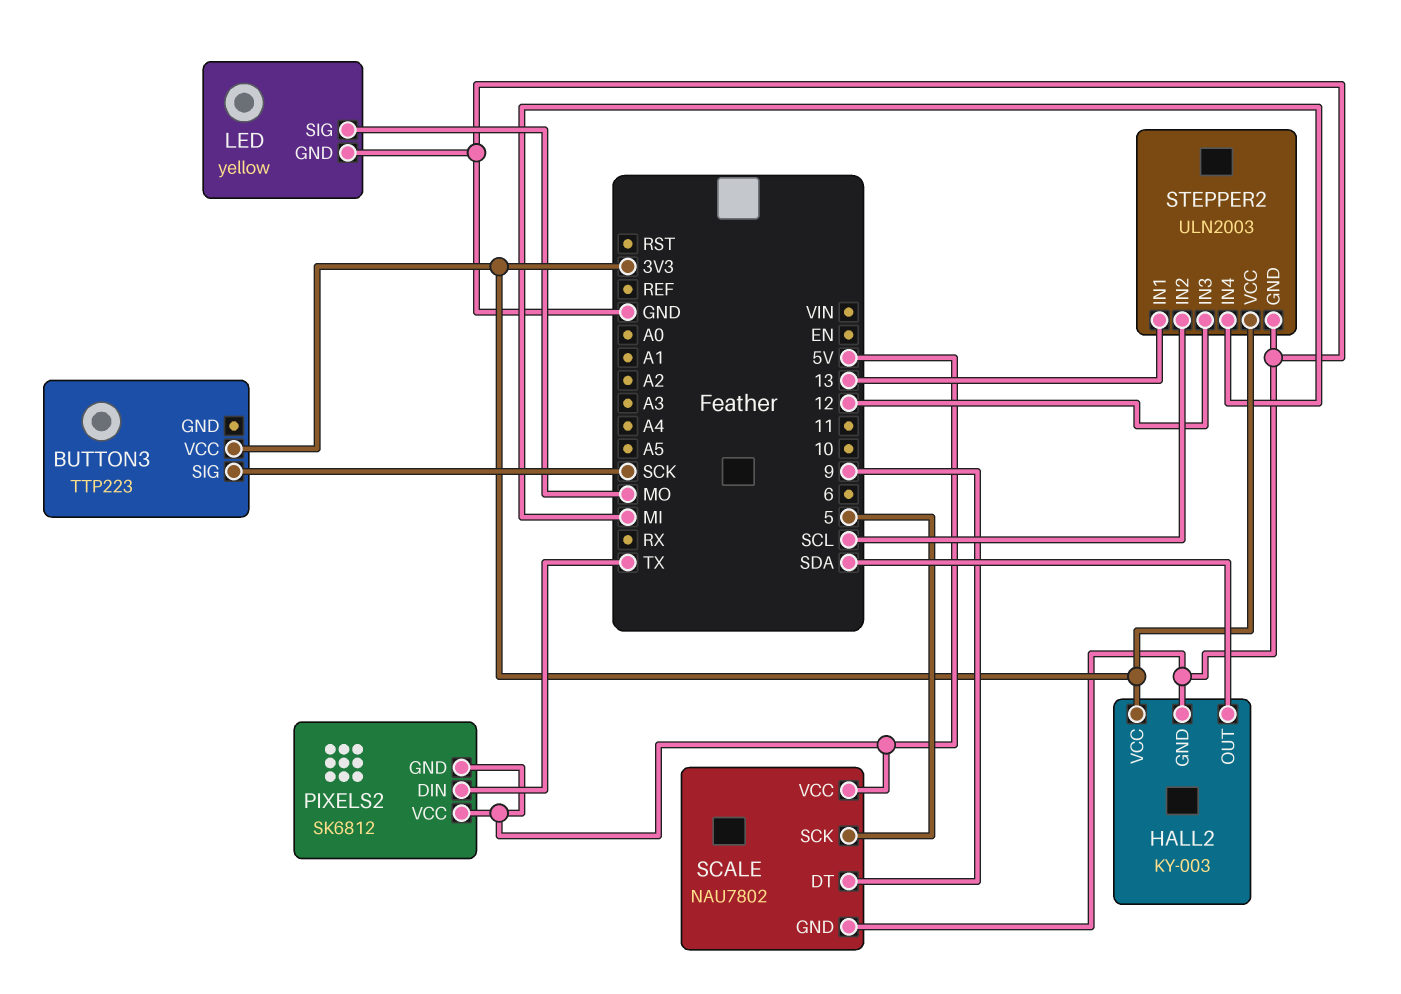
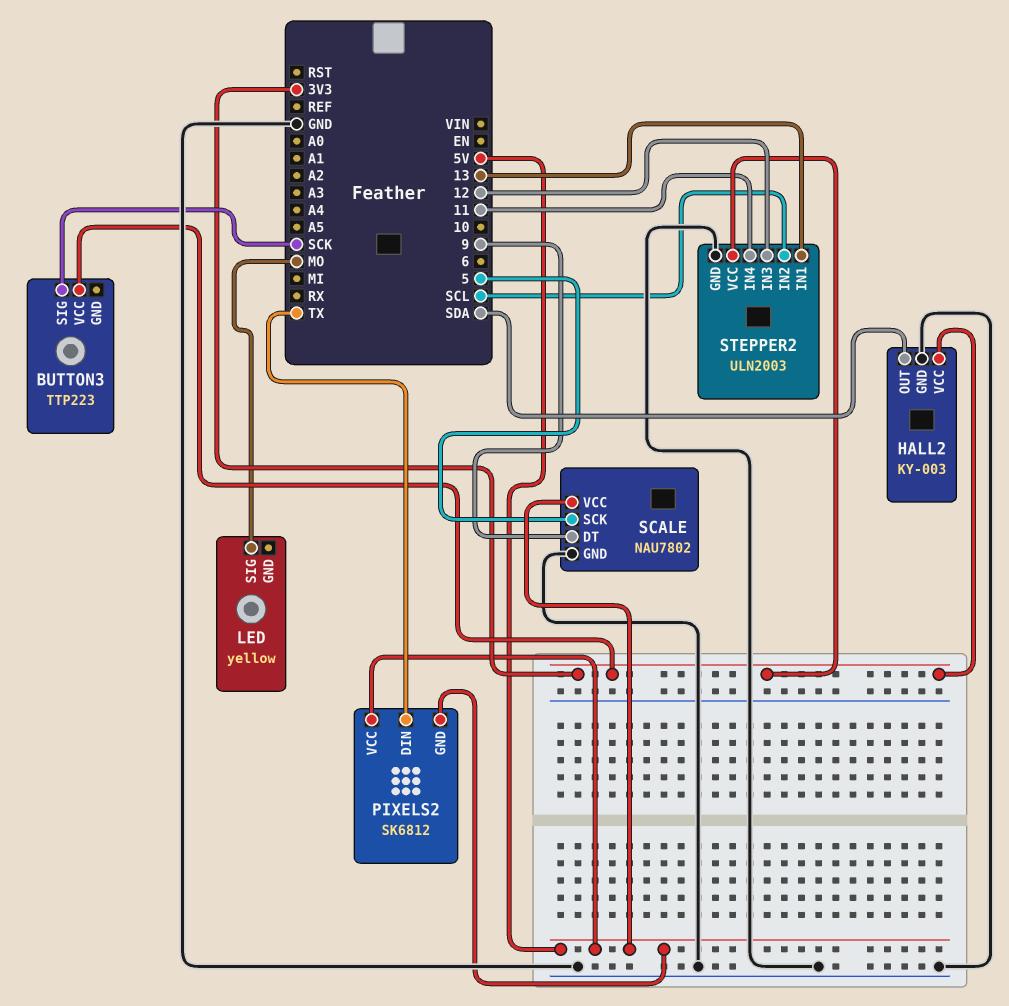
LED pin GND: GND -> none
STEPPER2 pin IN4: MI -> 11

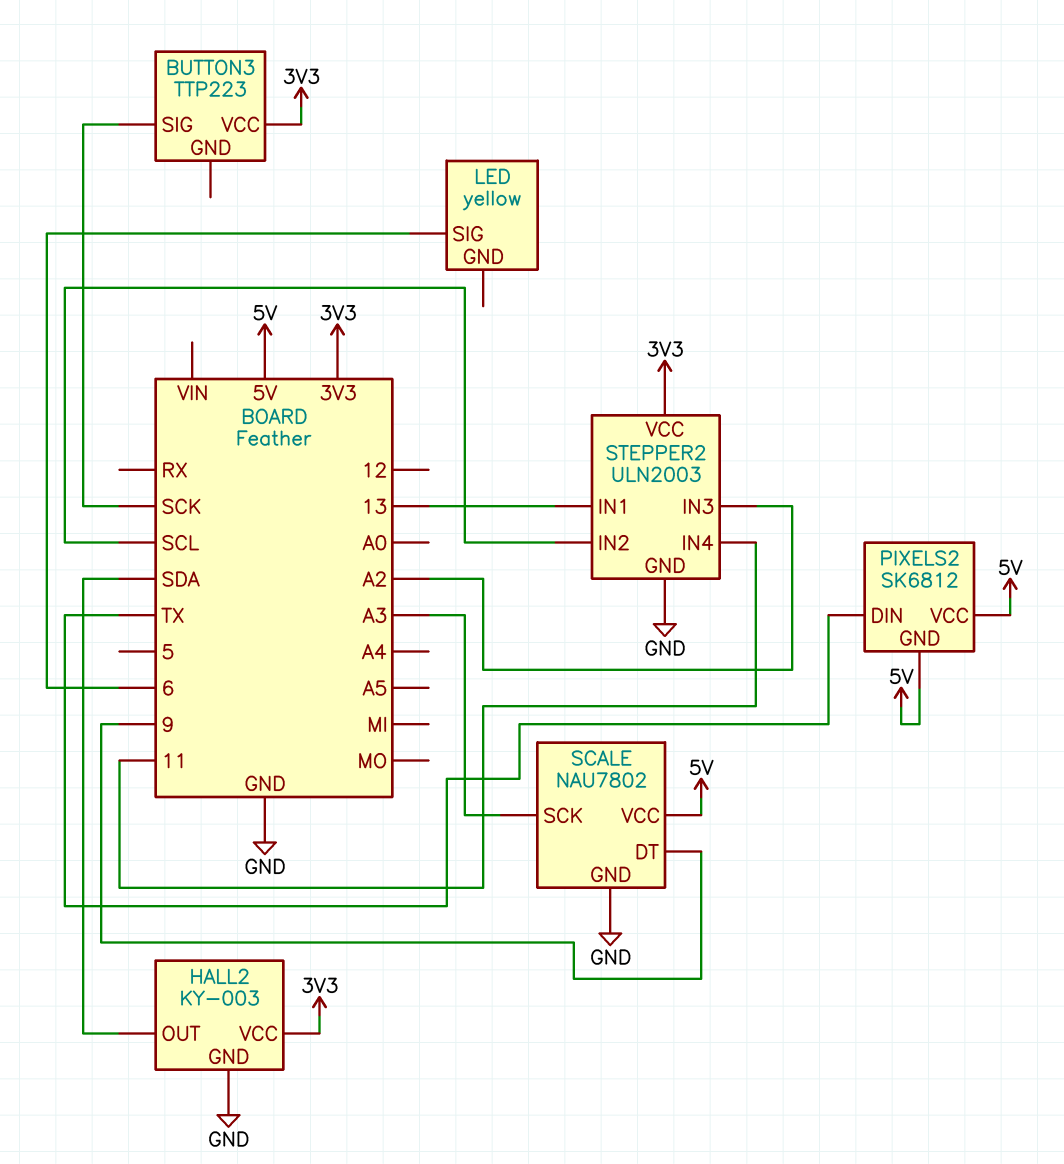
LED pin SIG: MO -> 6
SCALE pin SCK: 5 -> A3
STEPPER2 pin IN3: 12 -> A2

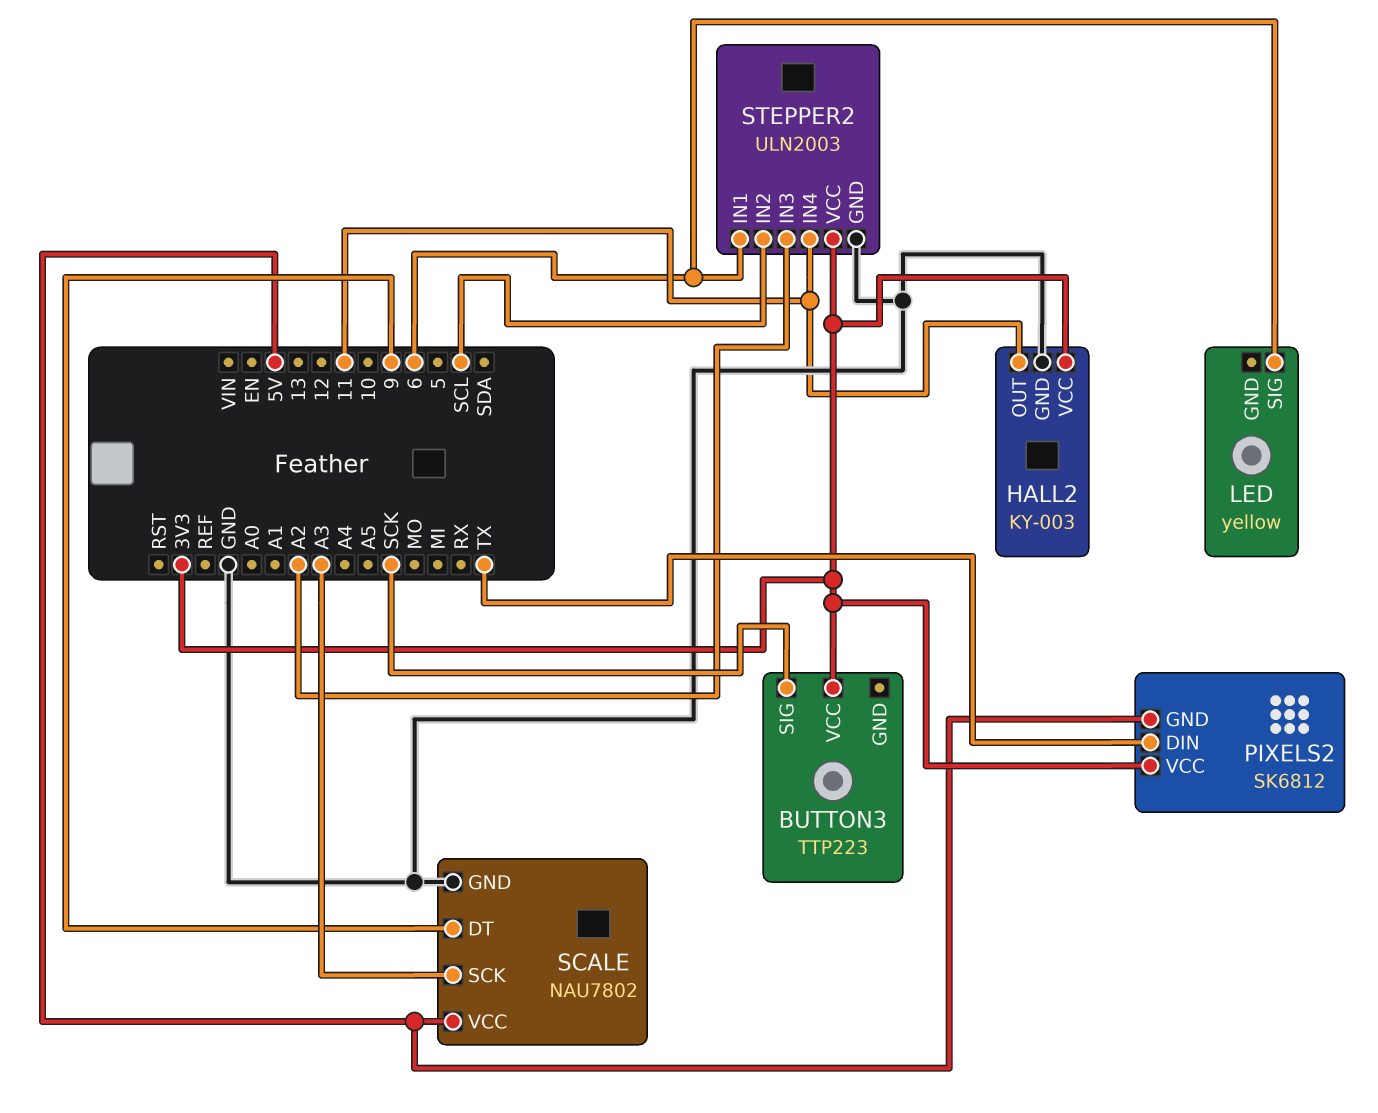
HALL2 pin OUT: SDA -> 11
PIXELS2 pin VCC: 5V -> 3V3
STEPPER2 pin IN1: 13 -> 6

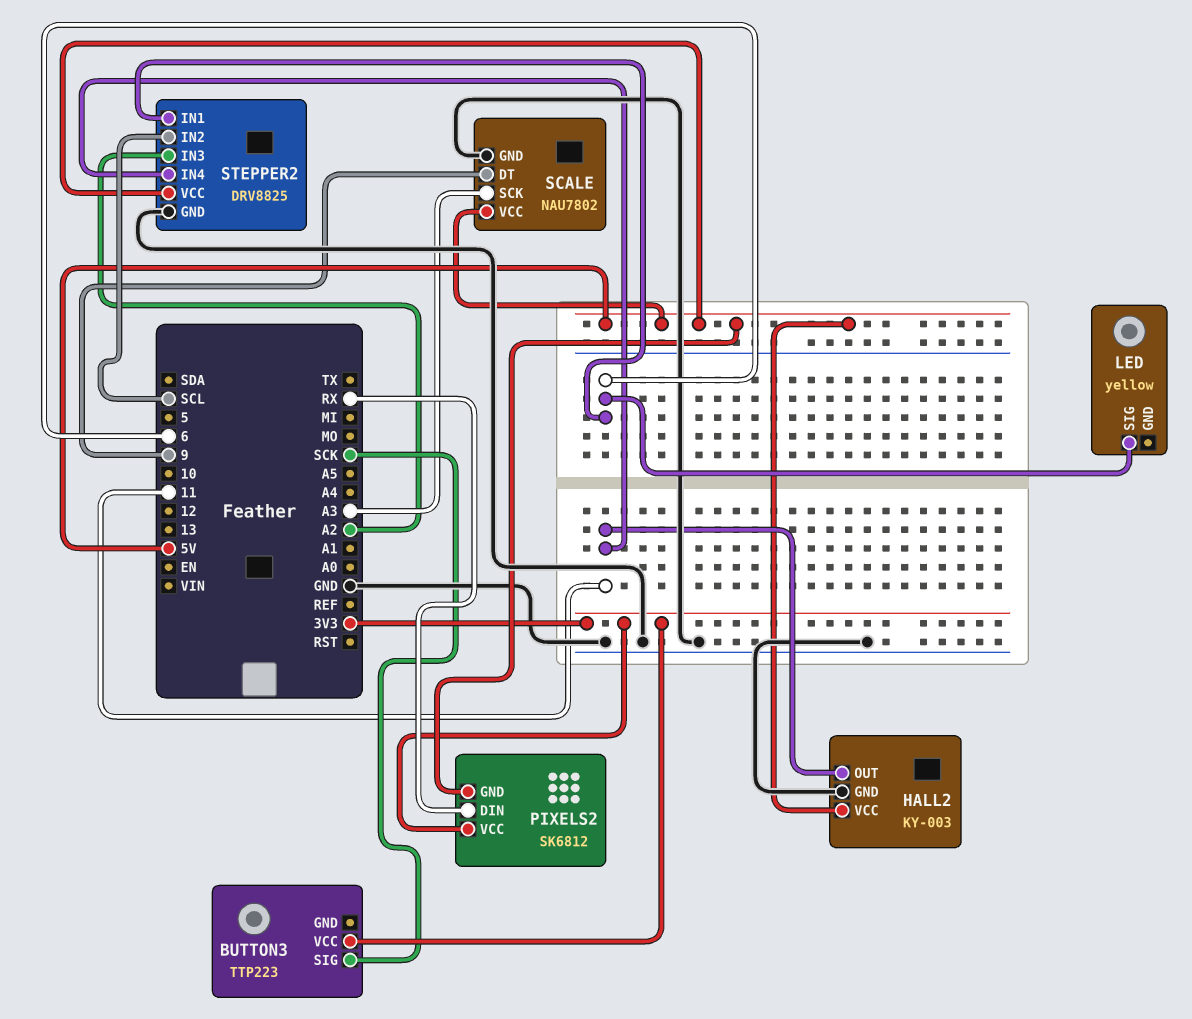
HALL2 pin VCC: 3V3 -> 5V
PIXELS2 pin DIN: TX -> RX
STEPPER2: ULN2003 -> DRV8825
STEPPER2 pin VCC: 3V3 -> 5V

